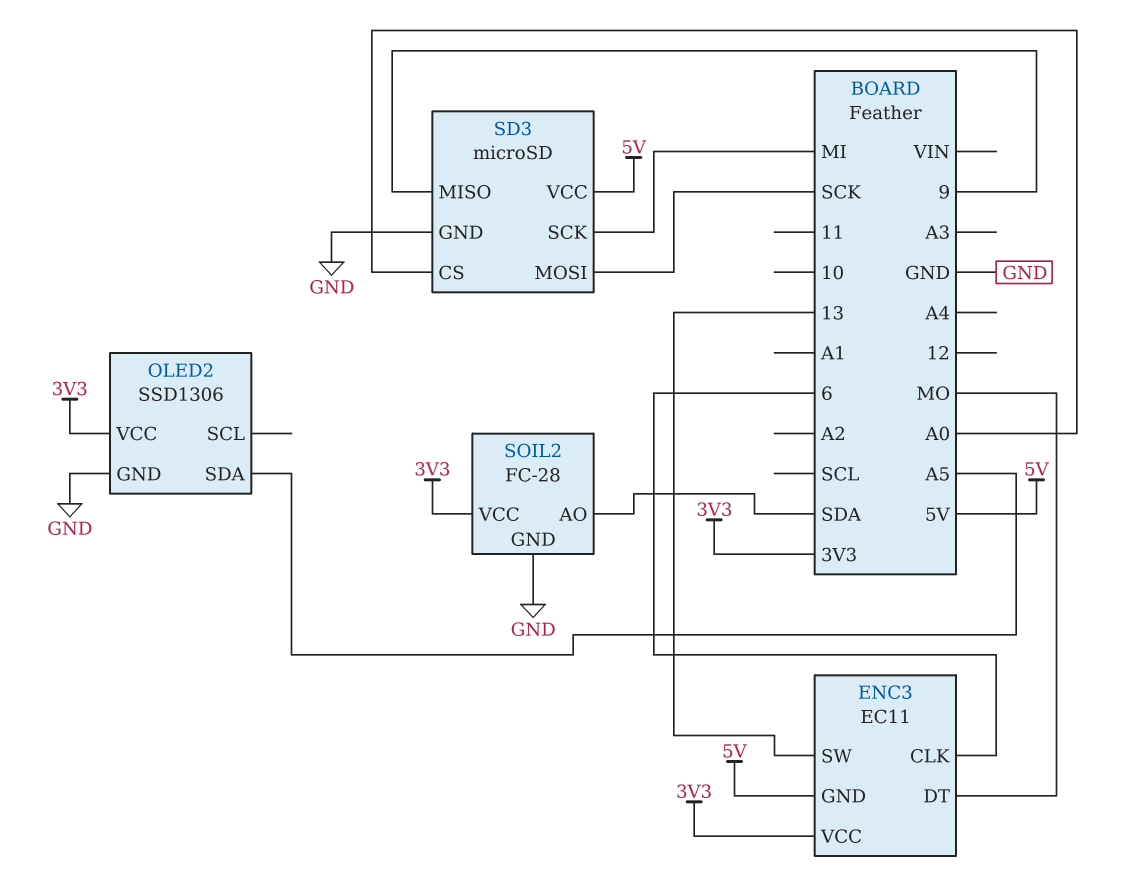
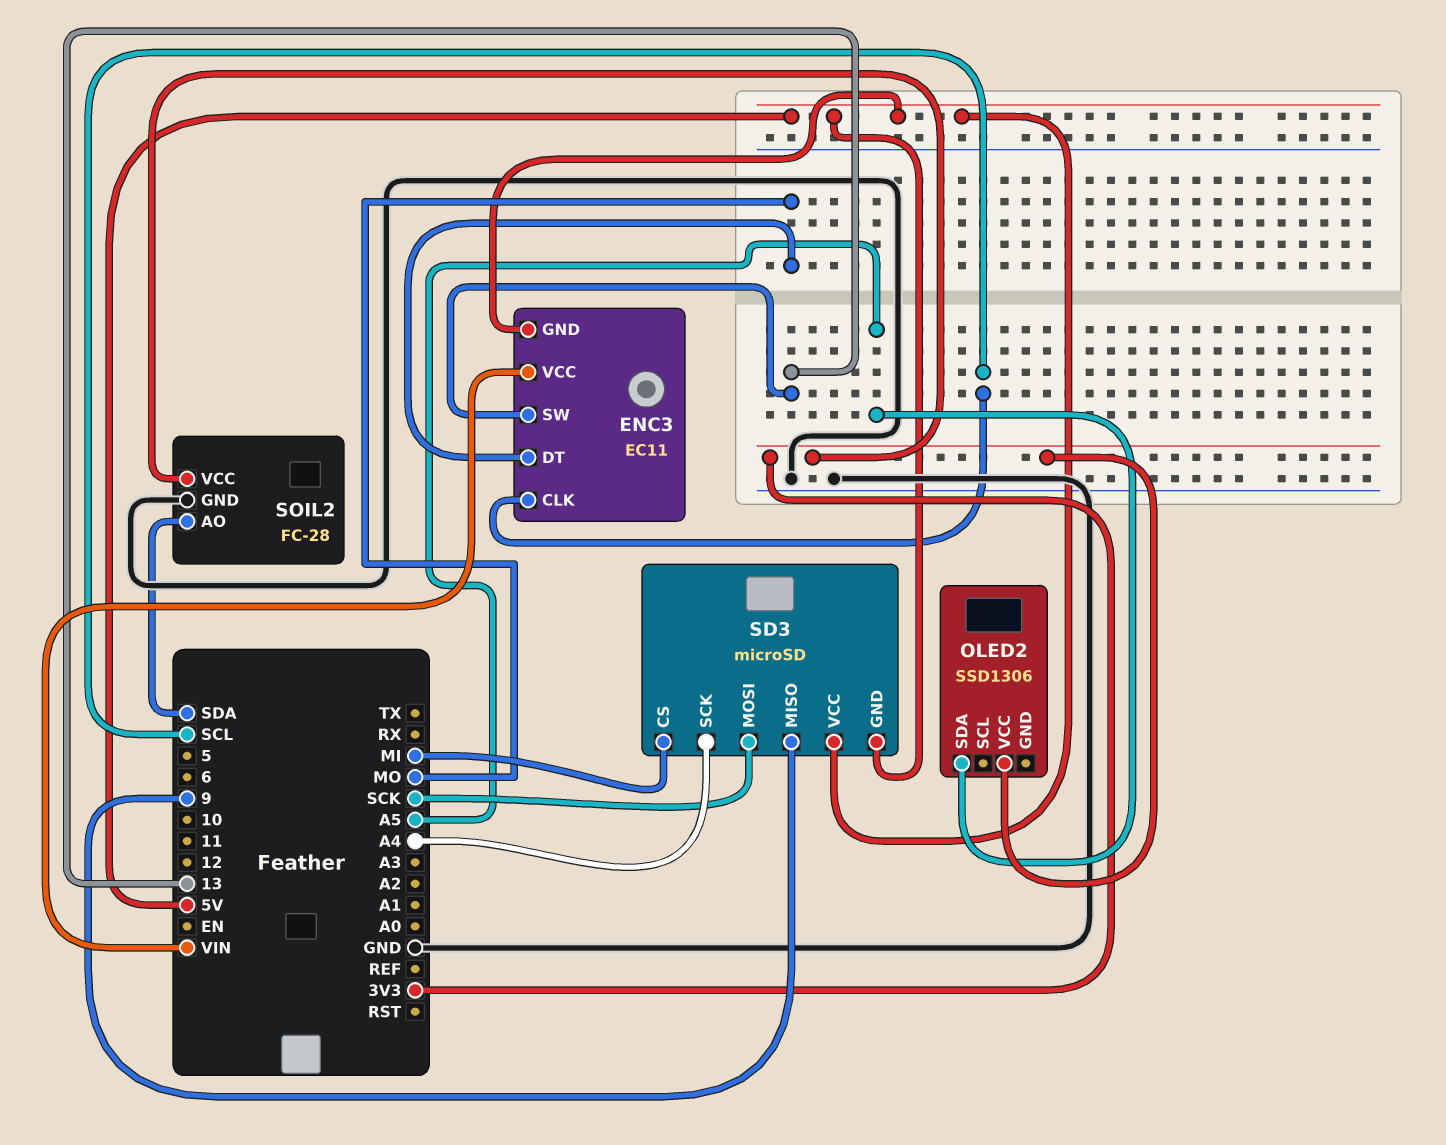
ENC3 pin CLK: 6 -> SCL
ENC3 pin VCC: 3V3 -> VIN
OLED2 pin GND: GND -> none
SD3 pin CS: A0 -> MI
SD3 pin GND: GND -> 5V
SD3 pin SCK: MI -> A4

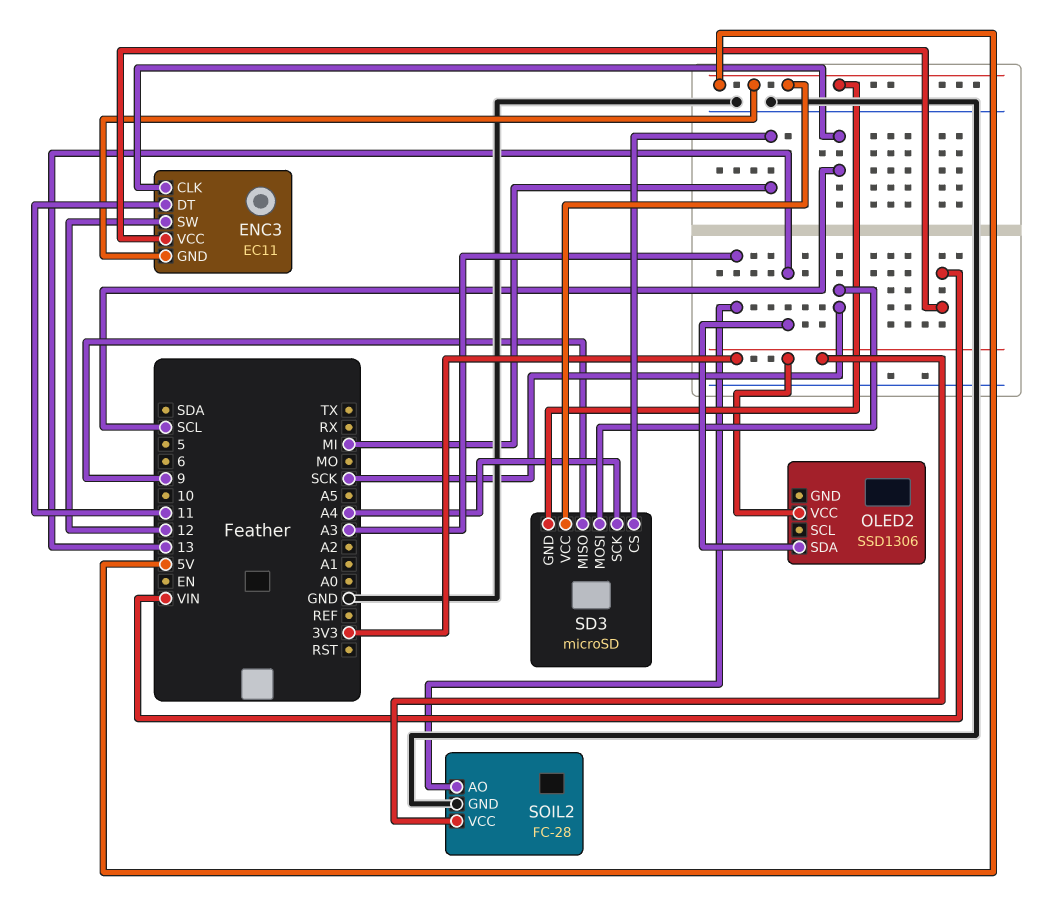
ENC3 pin DT: MO -> 11
ENC3 pin SW: 13 -> 12
OLED2 pin SDA: A5 -> 13
SOIL2 pin AO: SDA -> A3

